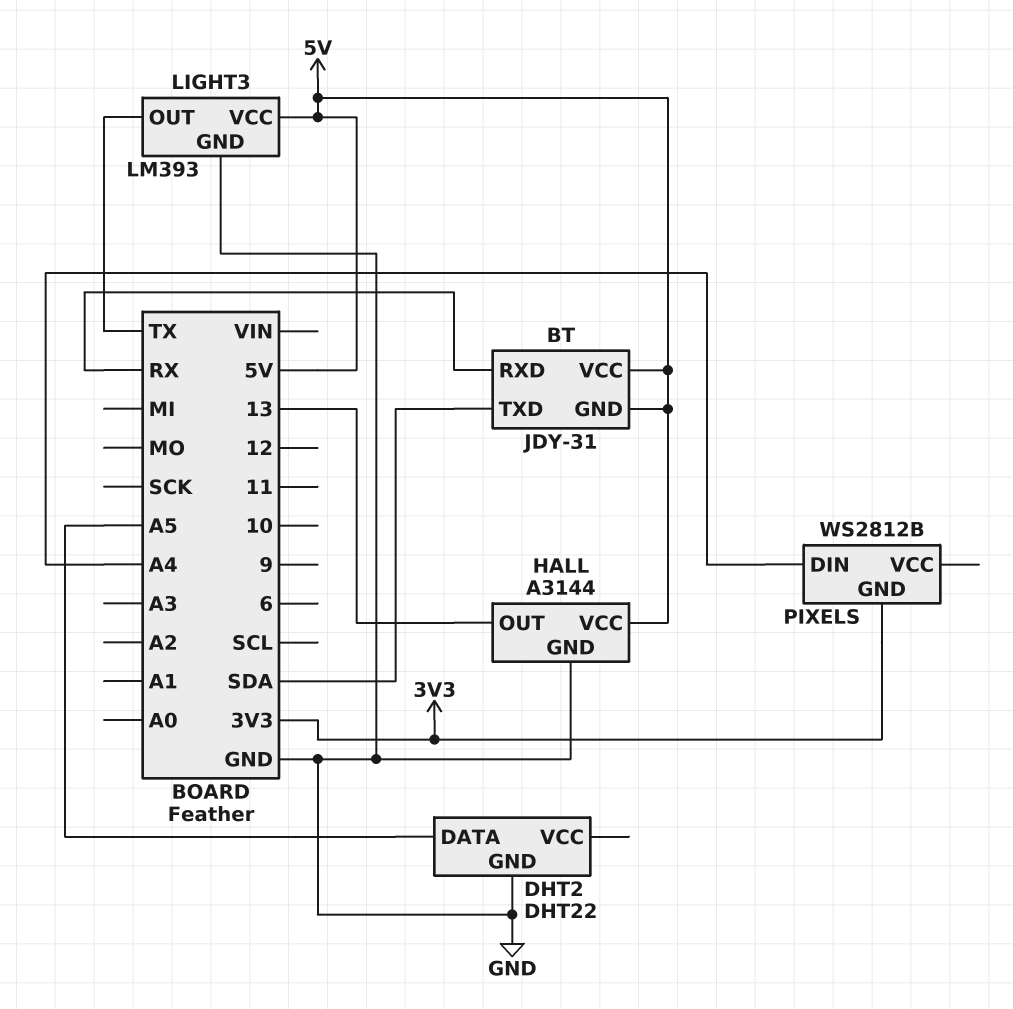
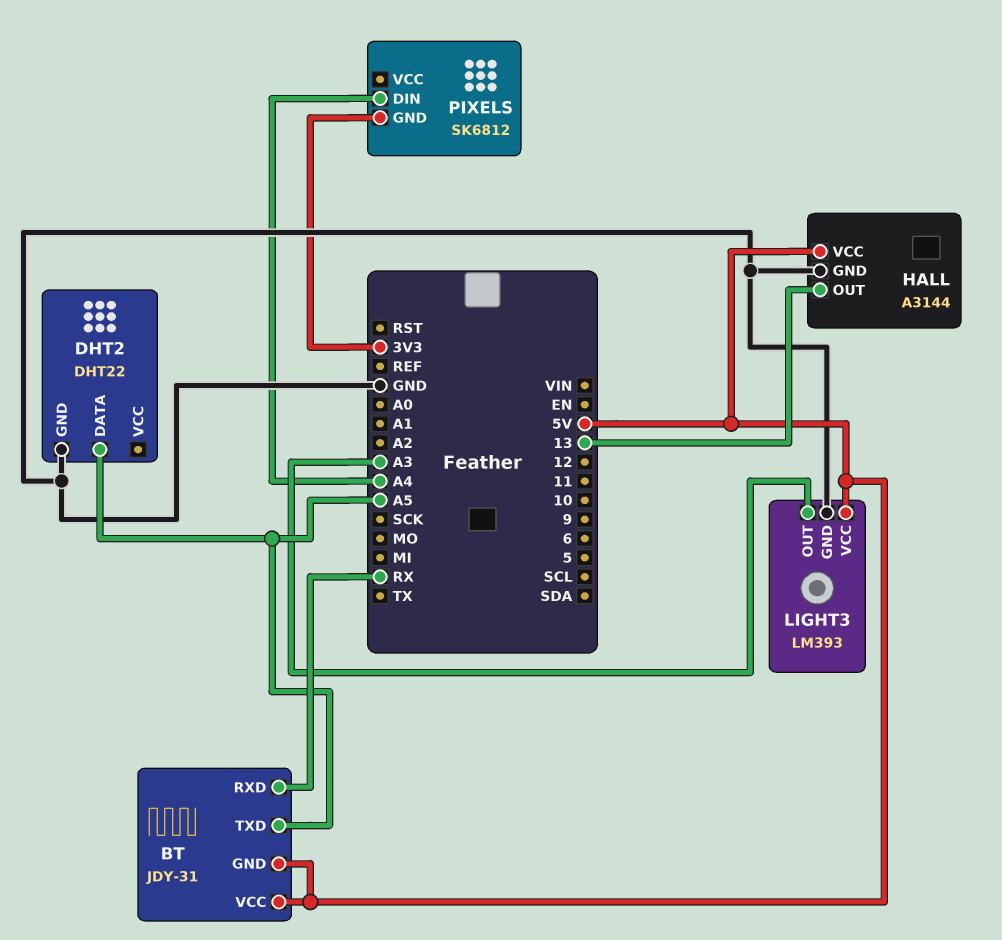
BT pin TXD: SDA -> A5
LIGHT3 pin OUT: TX -> A3
PIXELS: WS2812B -> SK6812

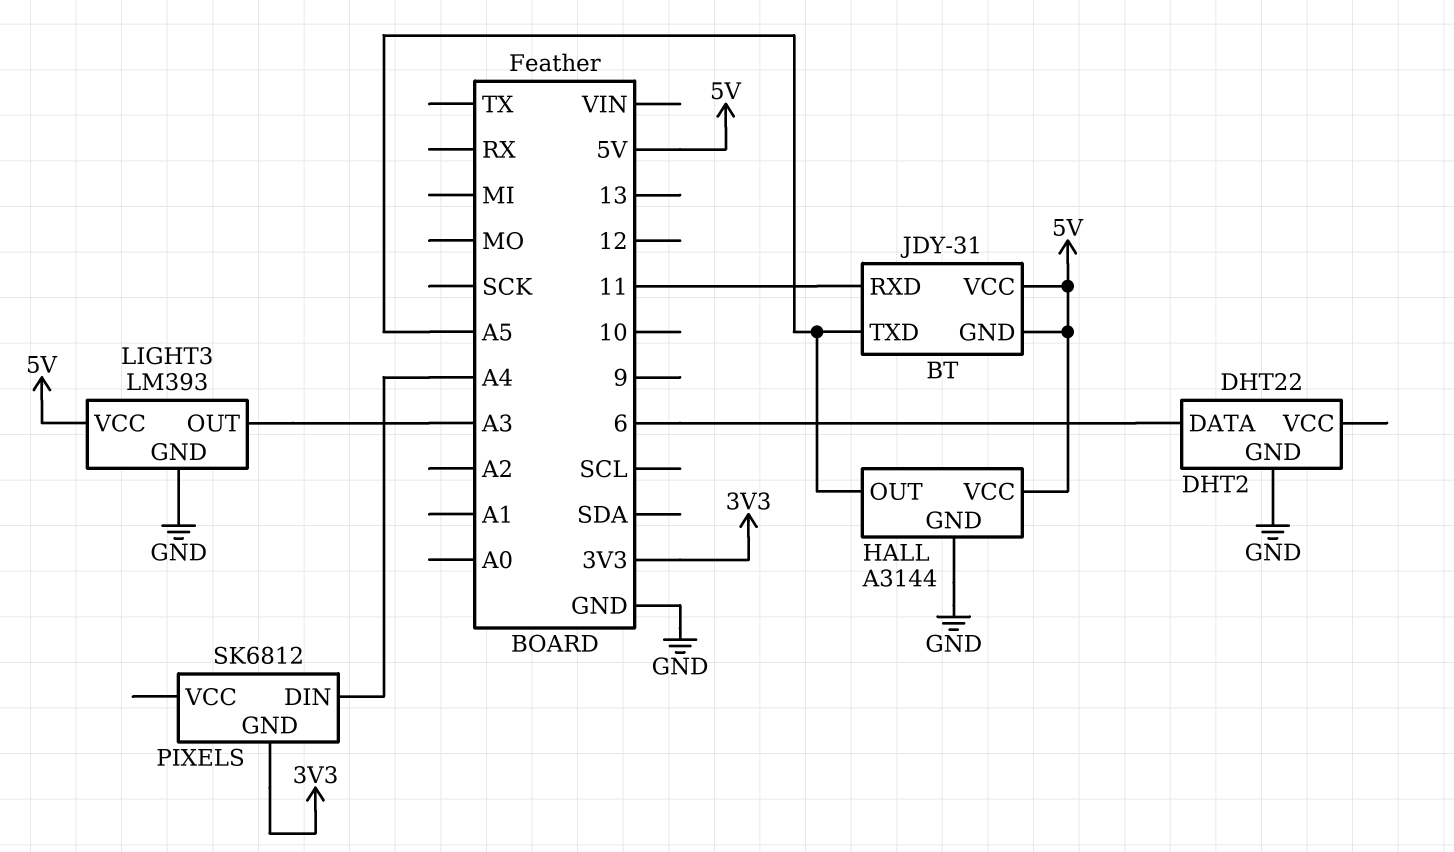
BT pin RXD: RX -> 11
DHT2 pin DATA: A5 -> 6
HALL pin OUT: 13 -> A5

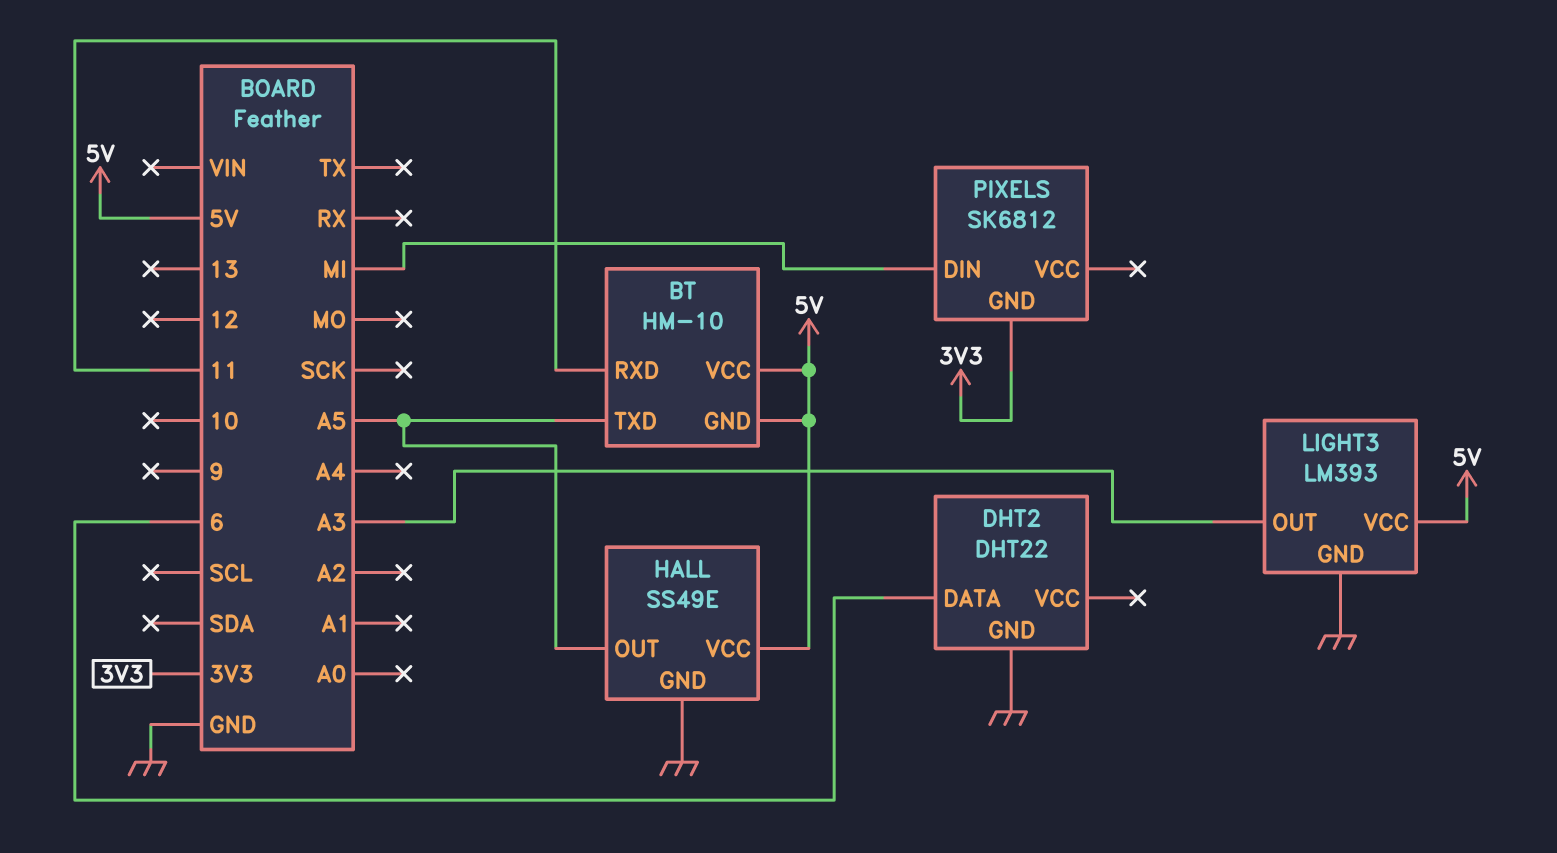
BT: JDY-31 -> HM-10
HALL: A3144 -> SS49E
PIXELS pin DIN: A4 -> MI

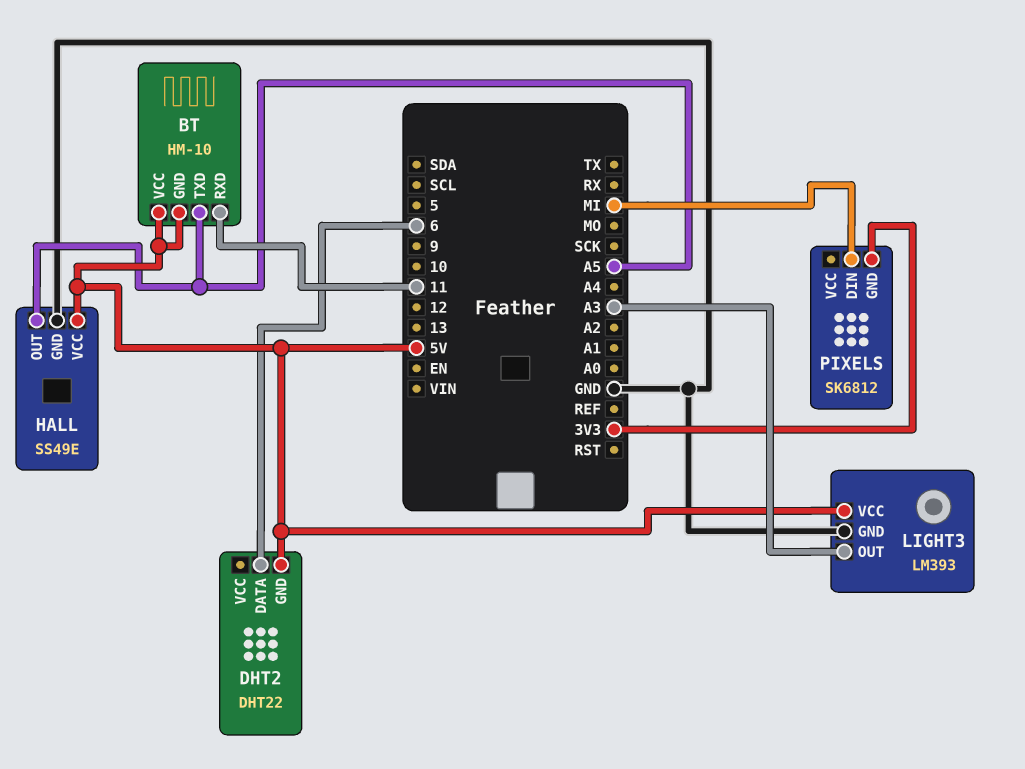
DHT2 pin GND: GND -> 5V

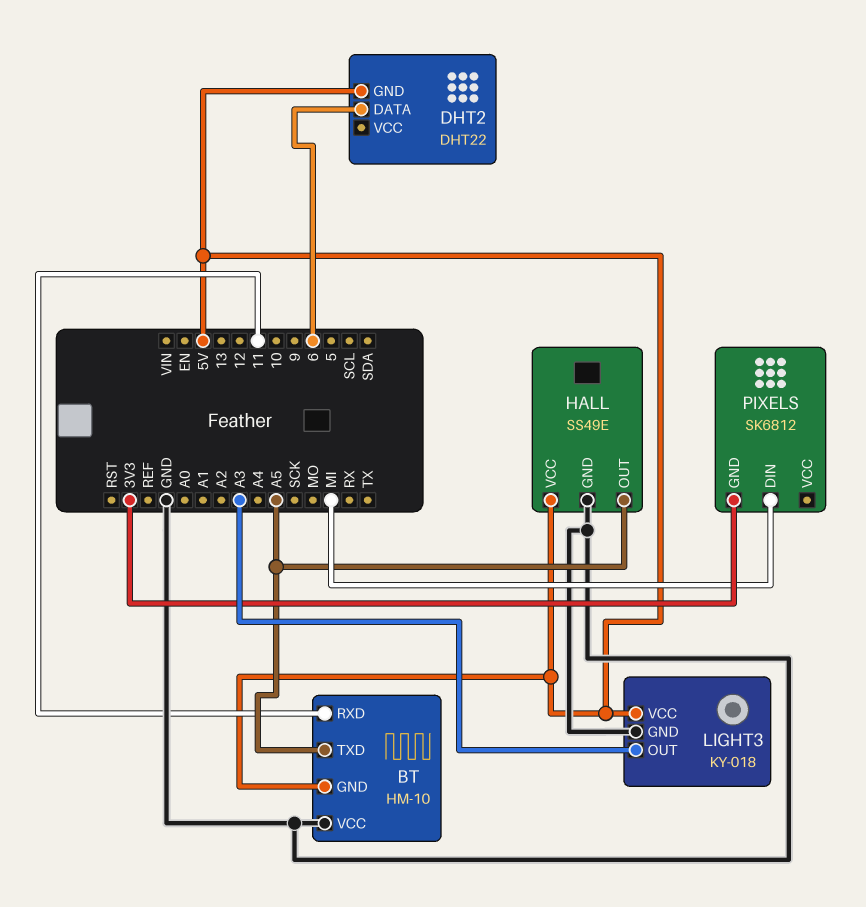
BT pin VCC: 5V -> GND
LIGHT3: LM393 -> KY-018

